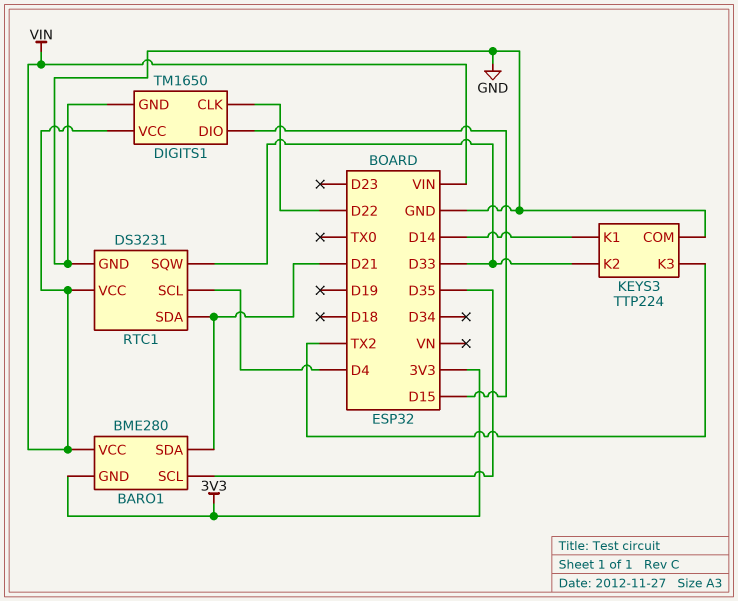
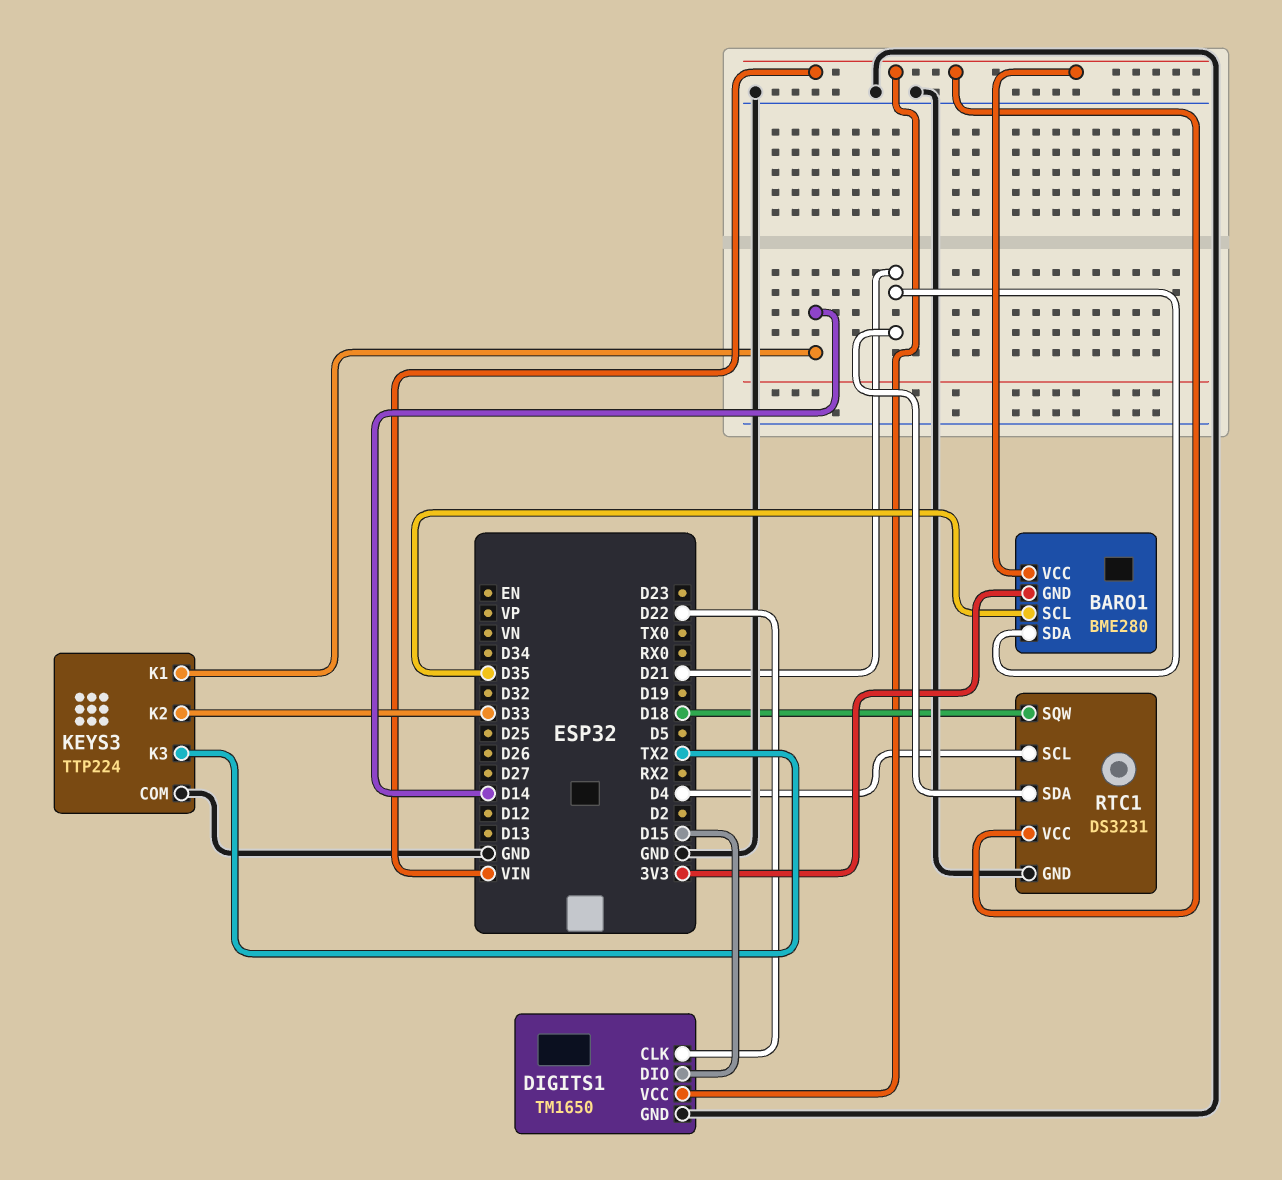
RTC1 pin SQW: D33 -> D18

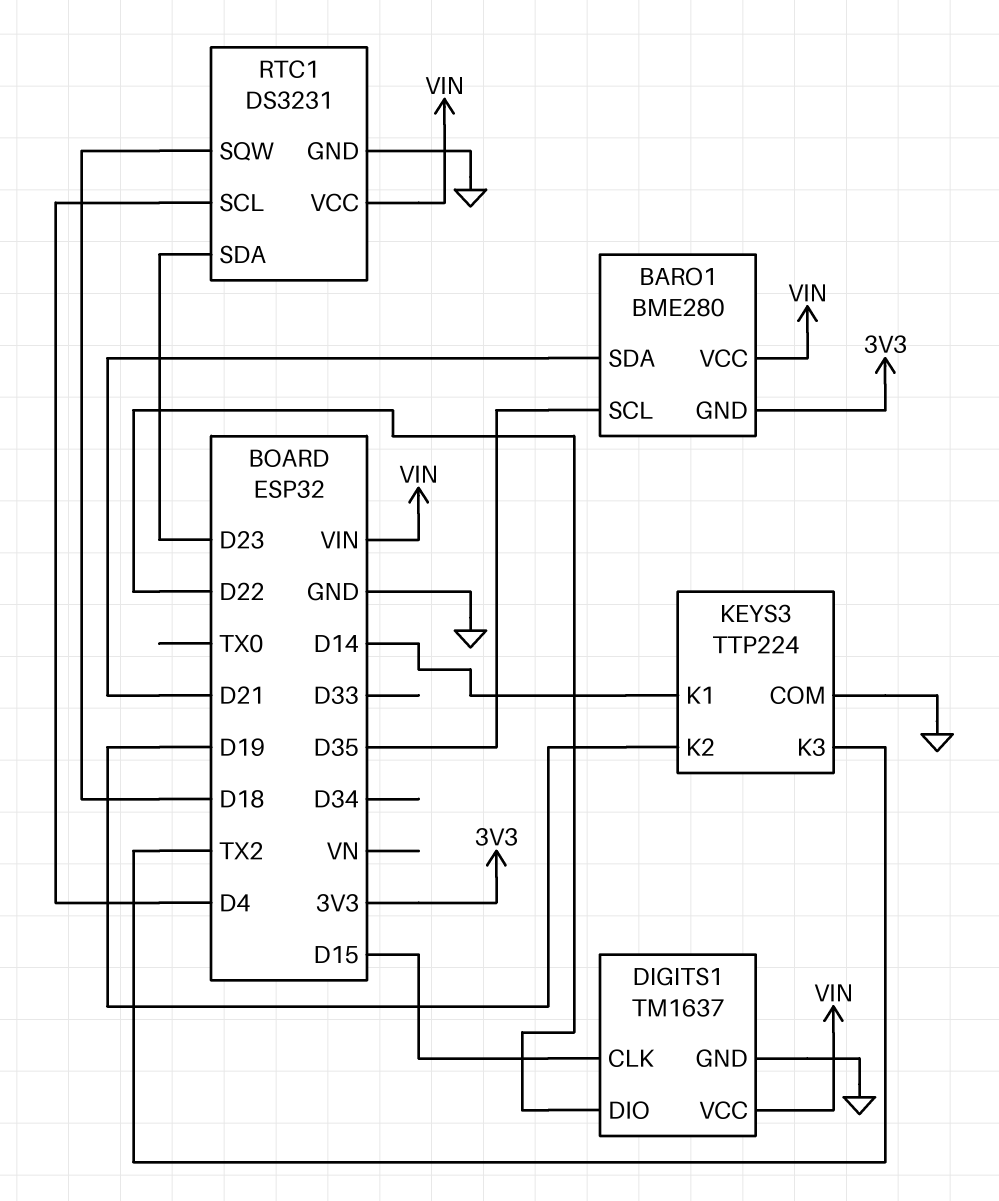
DIGITS1: TM1650 -> TM1637
DIGITS1 pin CLK: D22 -> D15
DIGITS1 pin DIO: D15 -> D22
KEYS3 pin K2: D33 -> D19
RTC1 pin SDA: D21 -> D23

